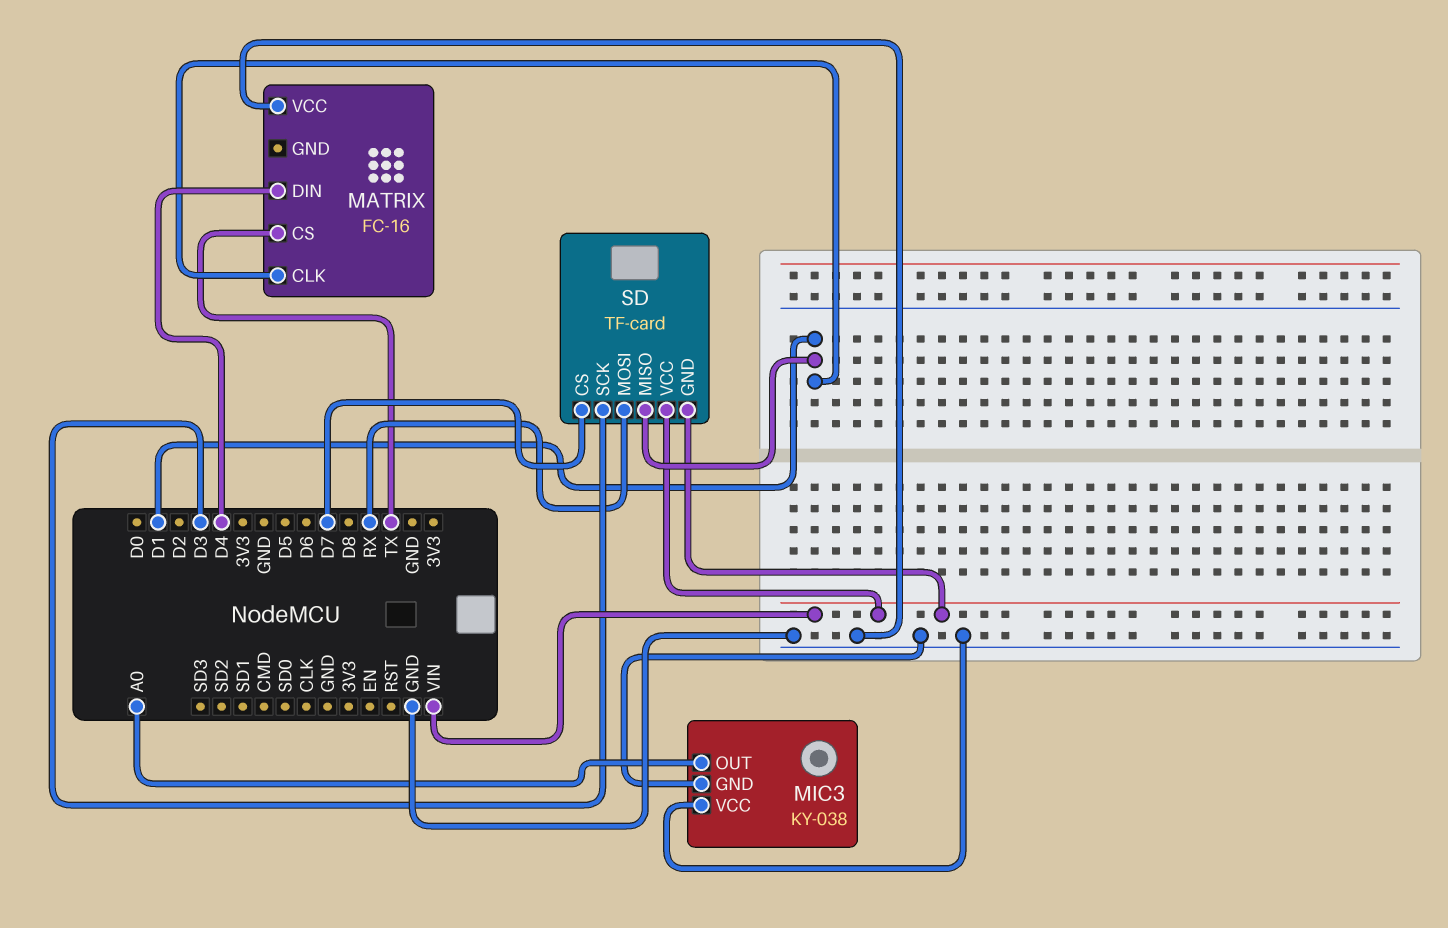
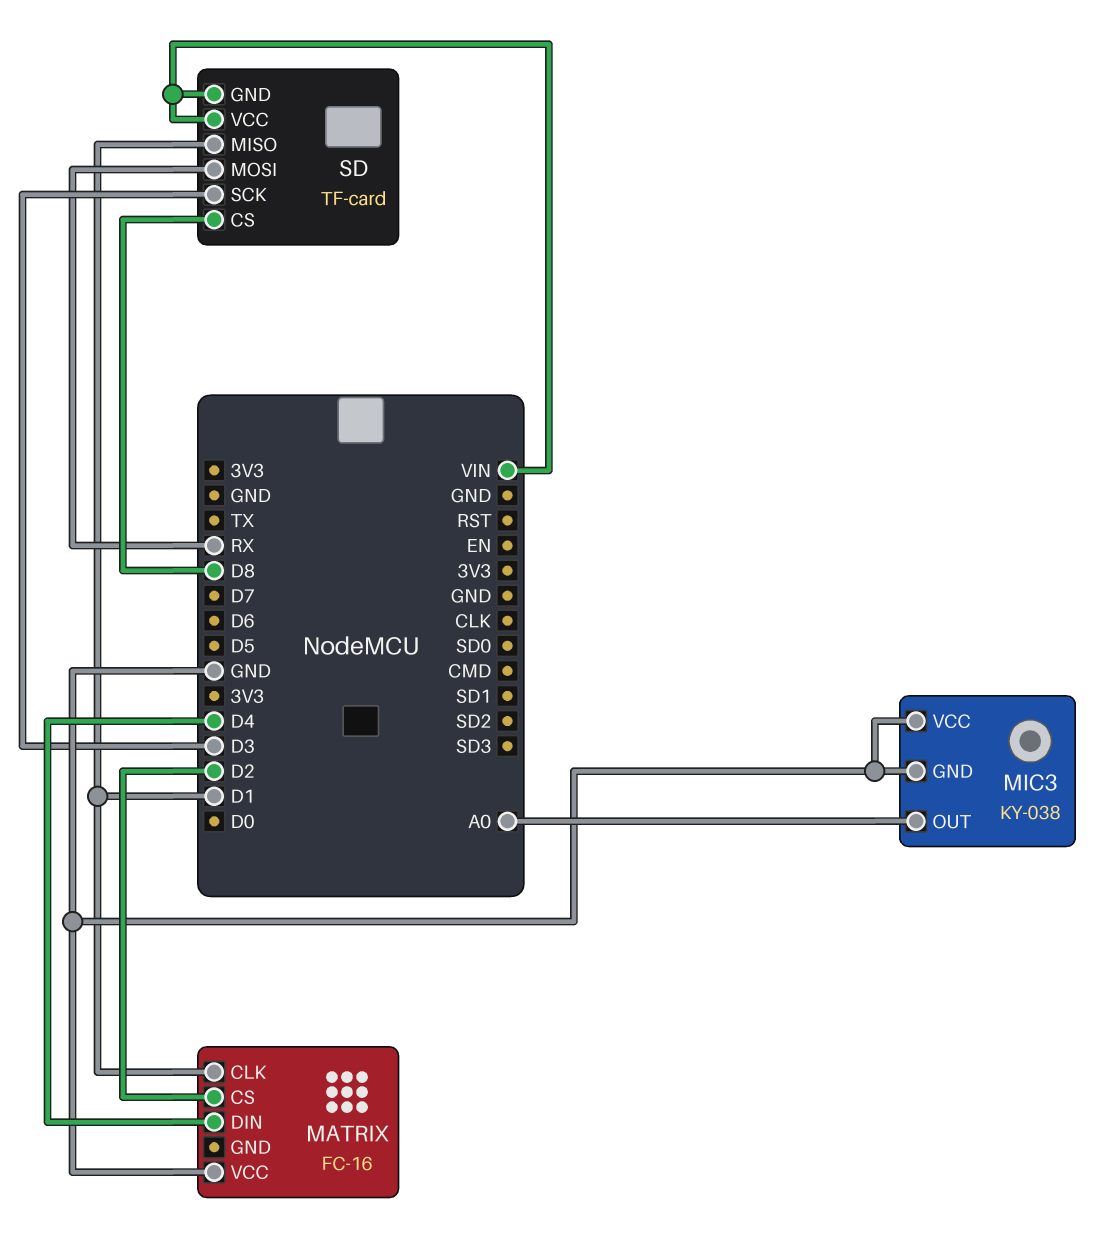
MATRIX pin CS: TX -> D2
SD pin CS: D7 -> D8

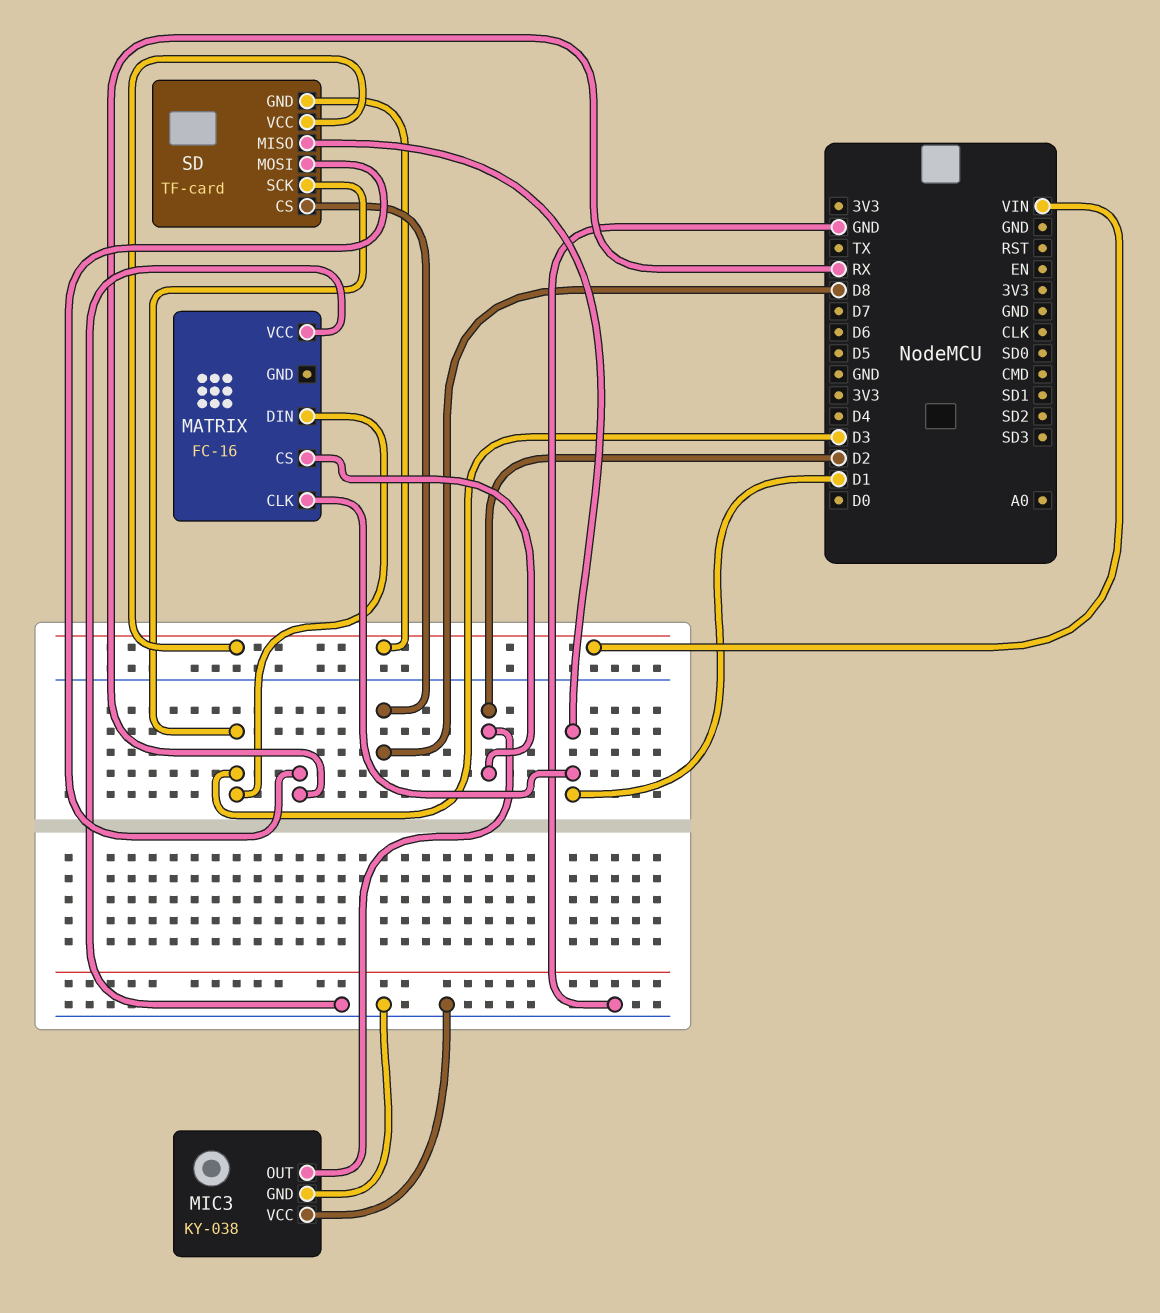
MATRIX pin DIN: D4 -> D3
MIC3 pin OUT: A0 -> D2

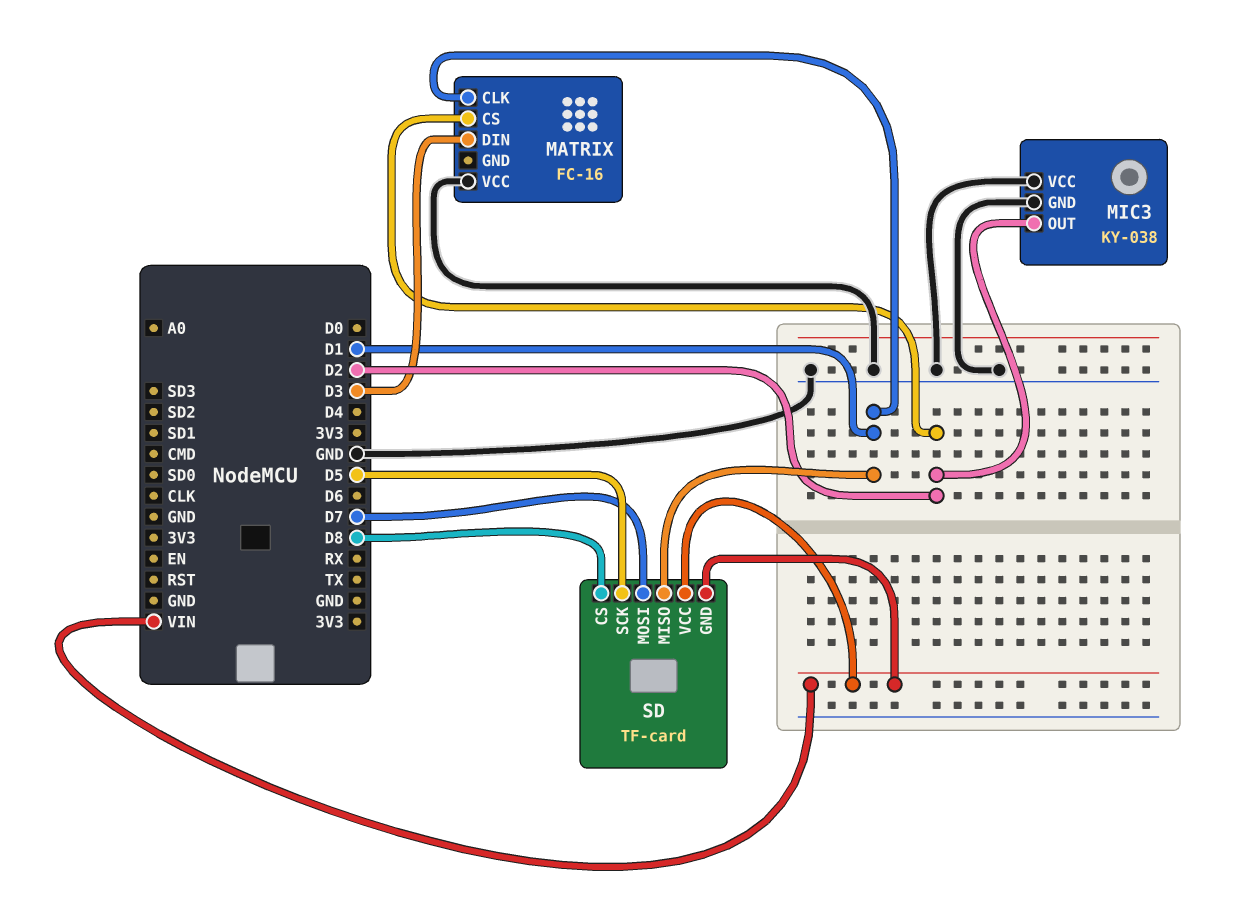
SD pin MOSI: RX -> D7
SD pin SCK: D3 -> D5

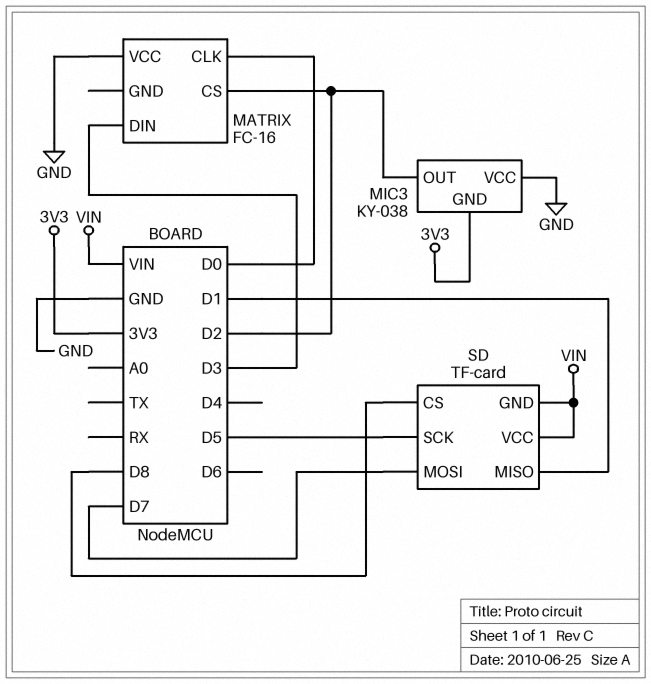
MATRIX pin CLK: D1 -> D0
MIC3 pin GND: GND -> 3V3

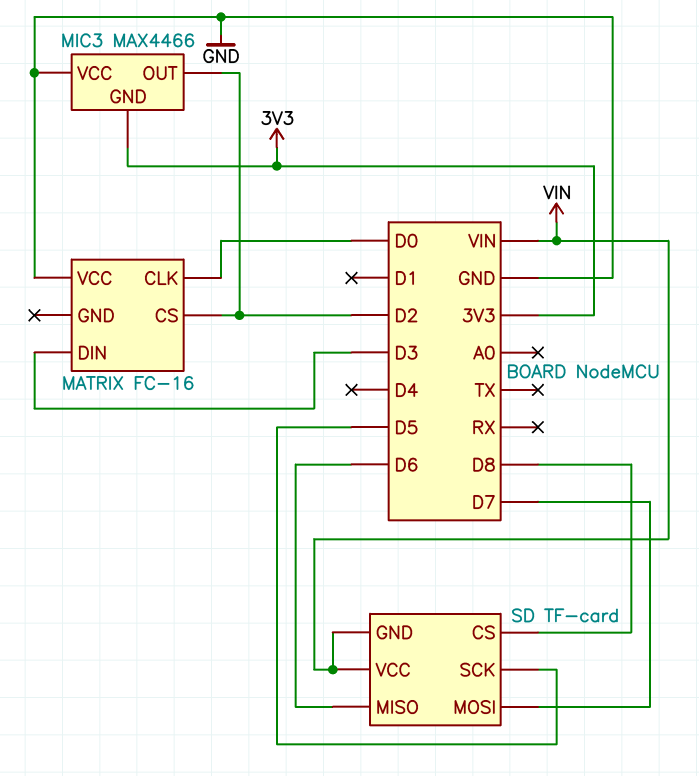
MIC3: KY-038 -> MAX4466
SD pin MISO: D1 -> D6

